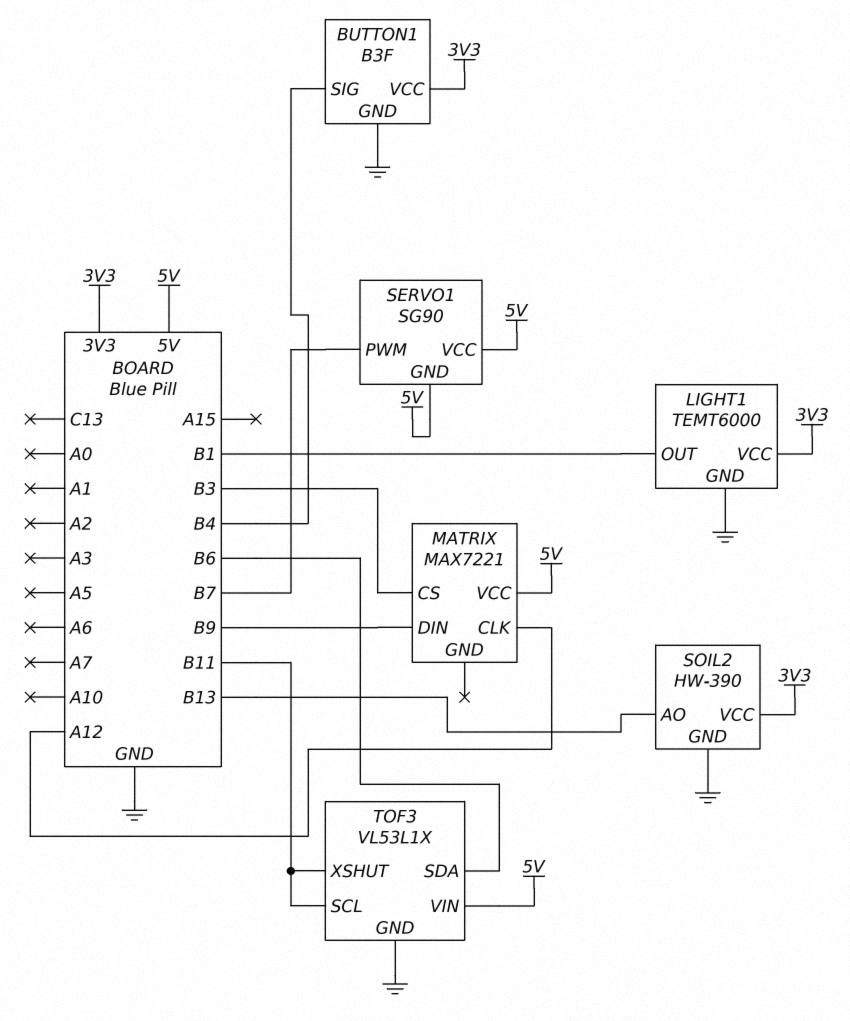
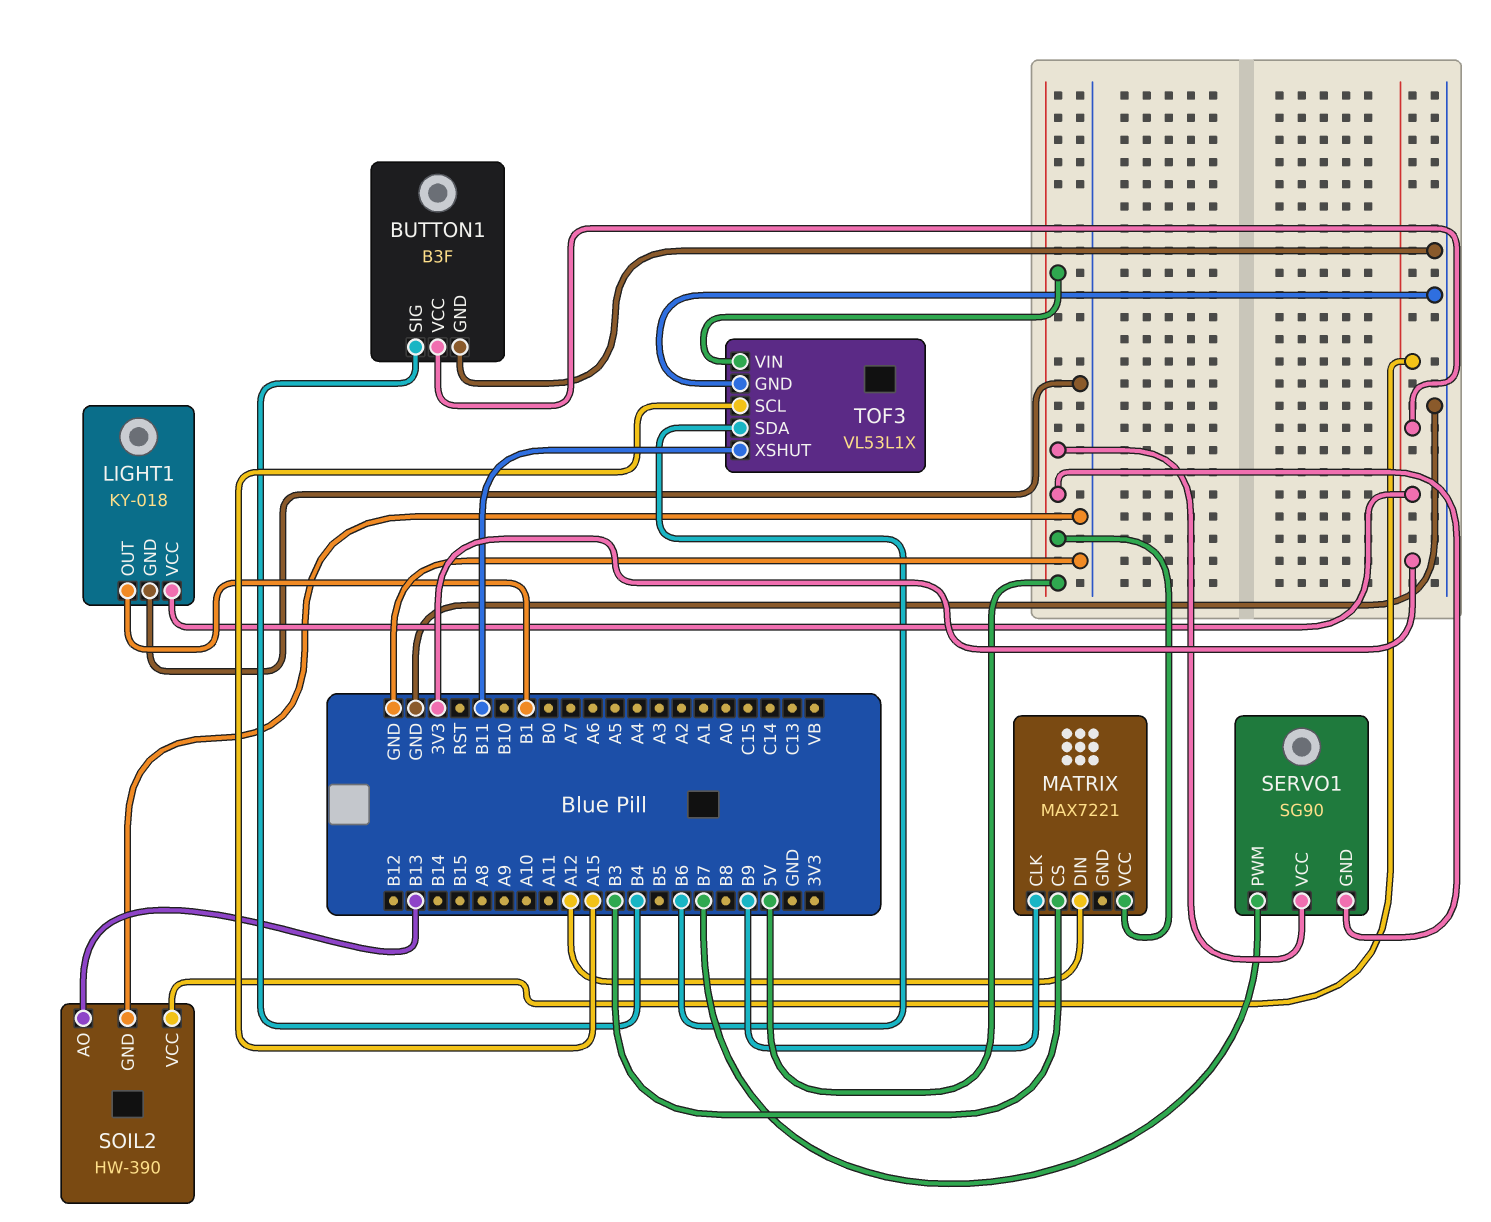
LIGHT1: TEMT6000 -> KY-018
MATRIX pin CLK: A12 -> B9
MATRIX pin DIN: B9 -> A12
TOF3 pin SCL: B11 -> A15

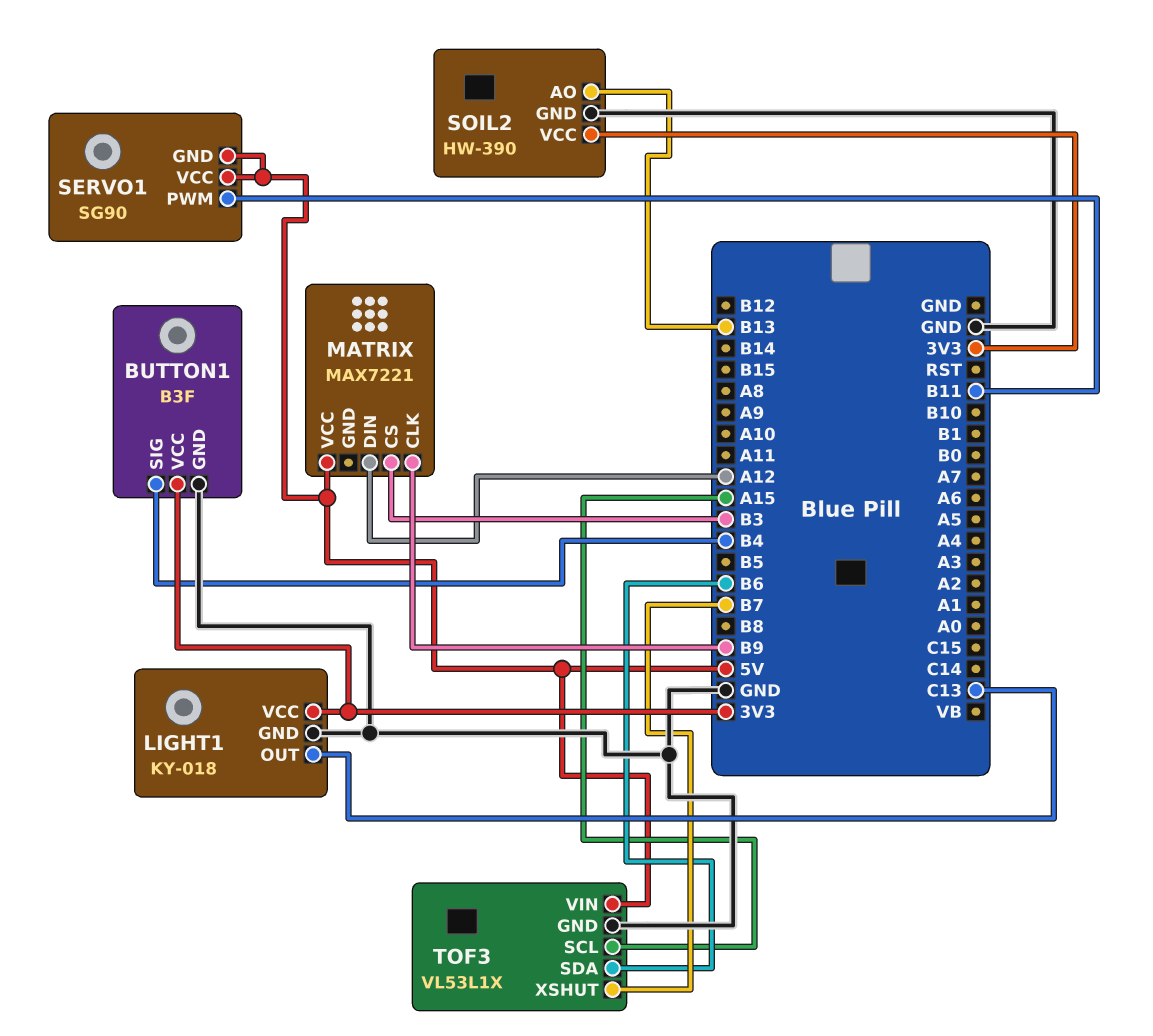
LIGHT1 pin OUT: B1 -> C13
SERVO1 pin PWM: B7 -> B11
TOF3 pin XSHUT: B11 -> B7

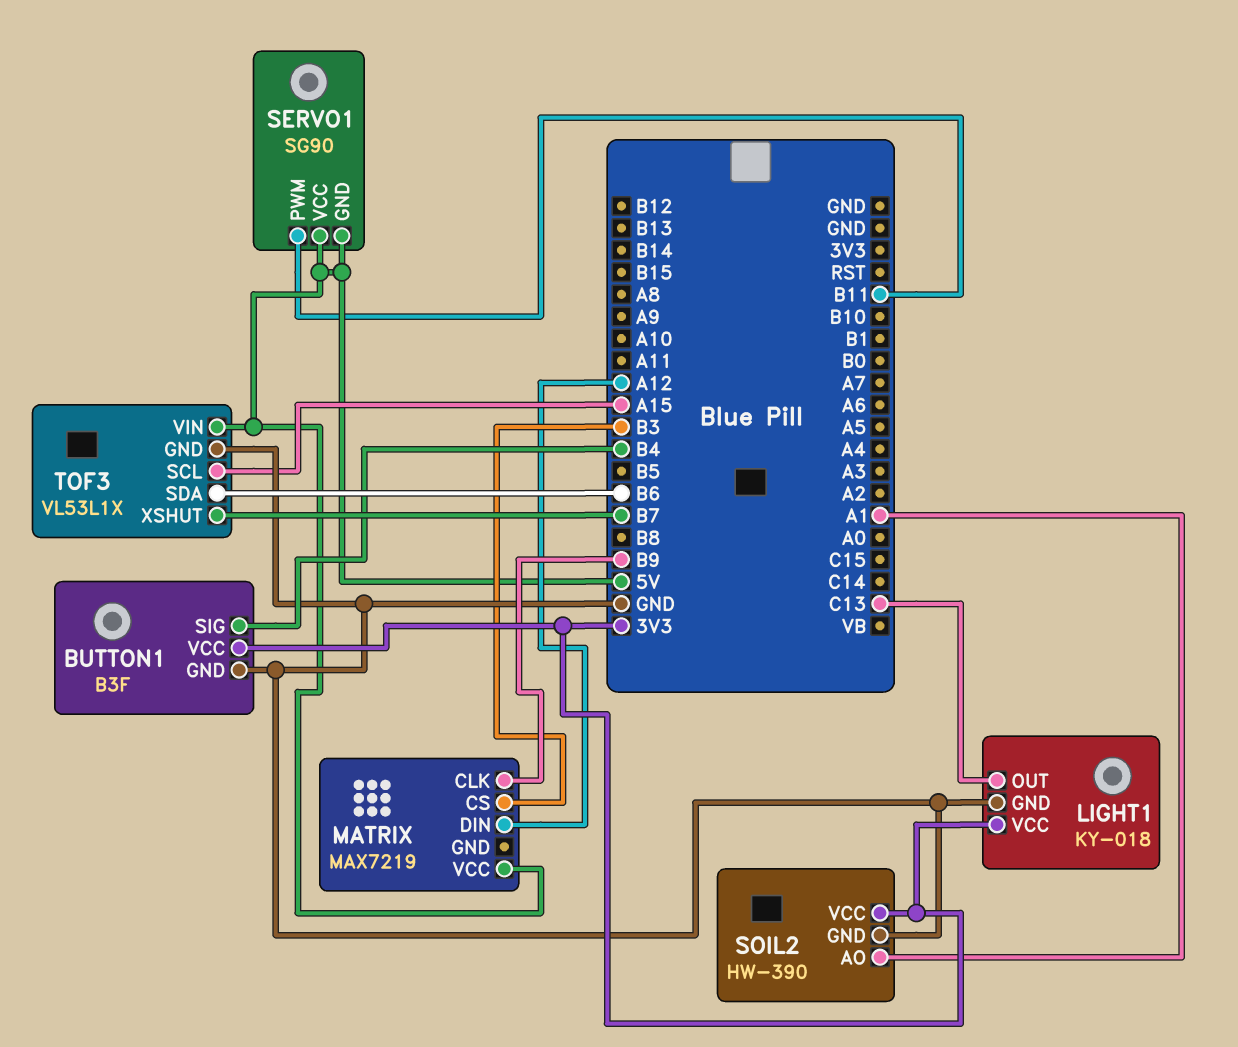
MATRIX: MAX7221 -> MAX7219
SOIL2 pin AO: B13 -> A1

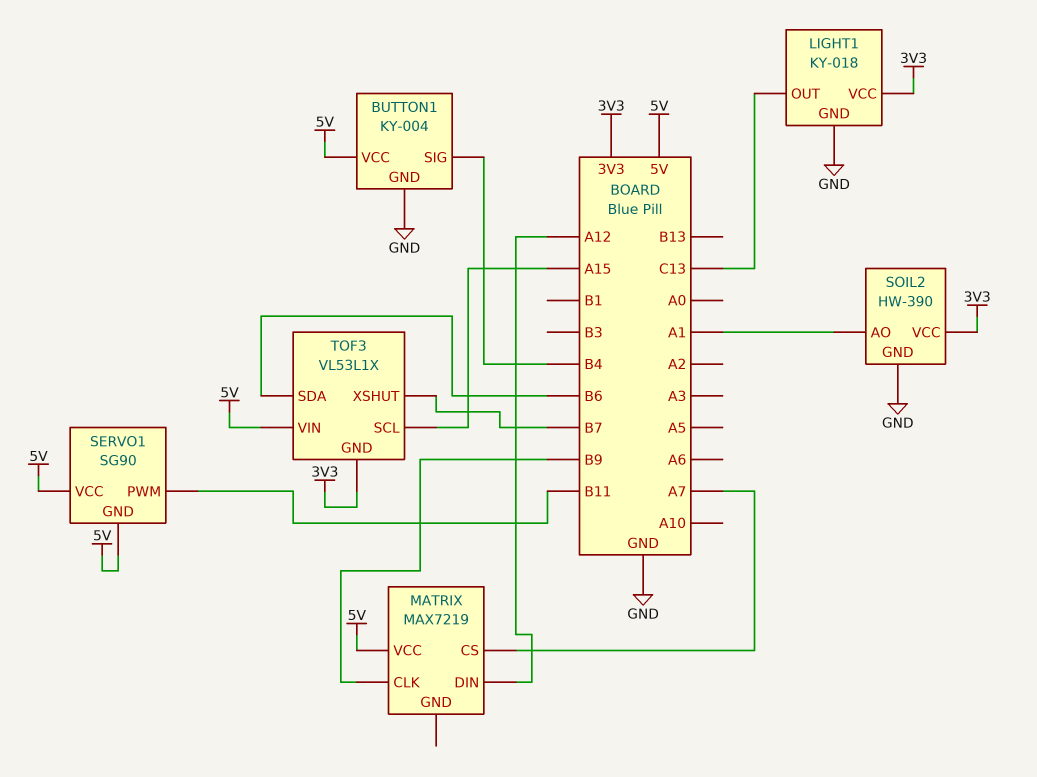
BUTTON1: B3F -> KY-004
BUTTON1 pin VCC: 3V3 -> 5V
MATRIX pin CS: B3 -> A7
TOF3 pin GND: GND -> 3V3

